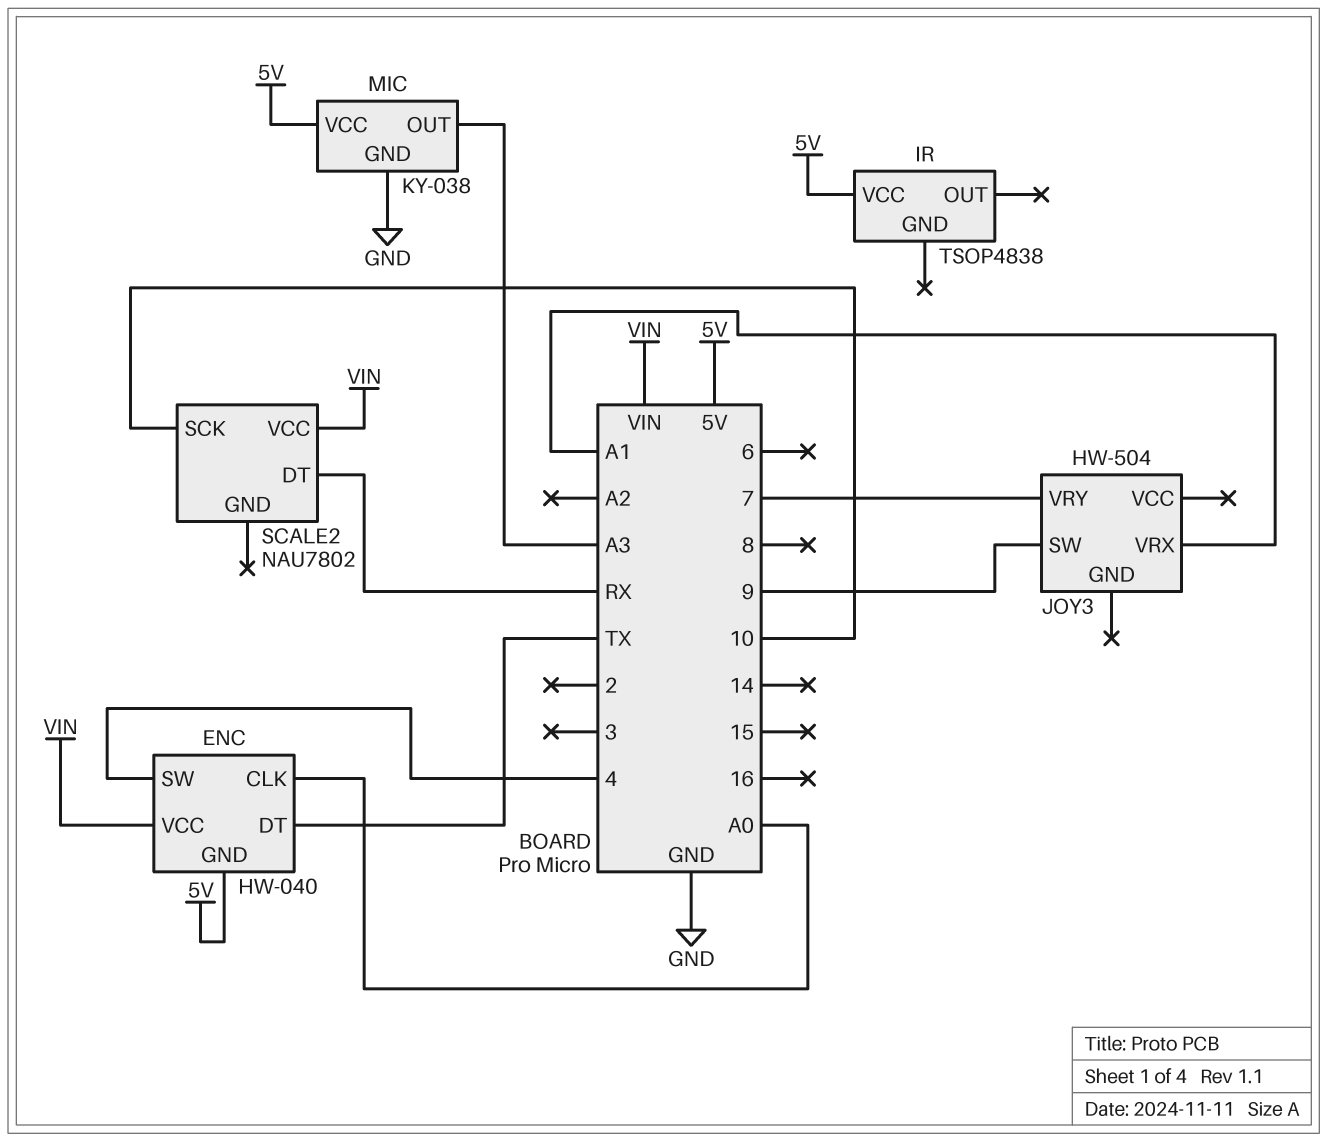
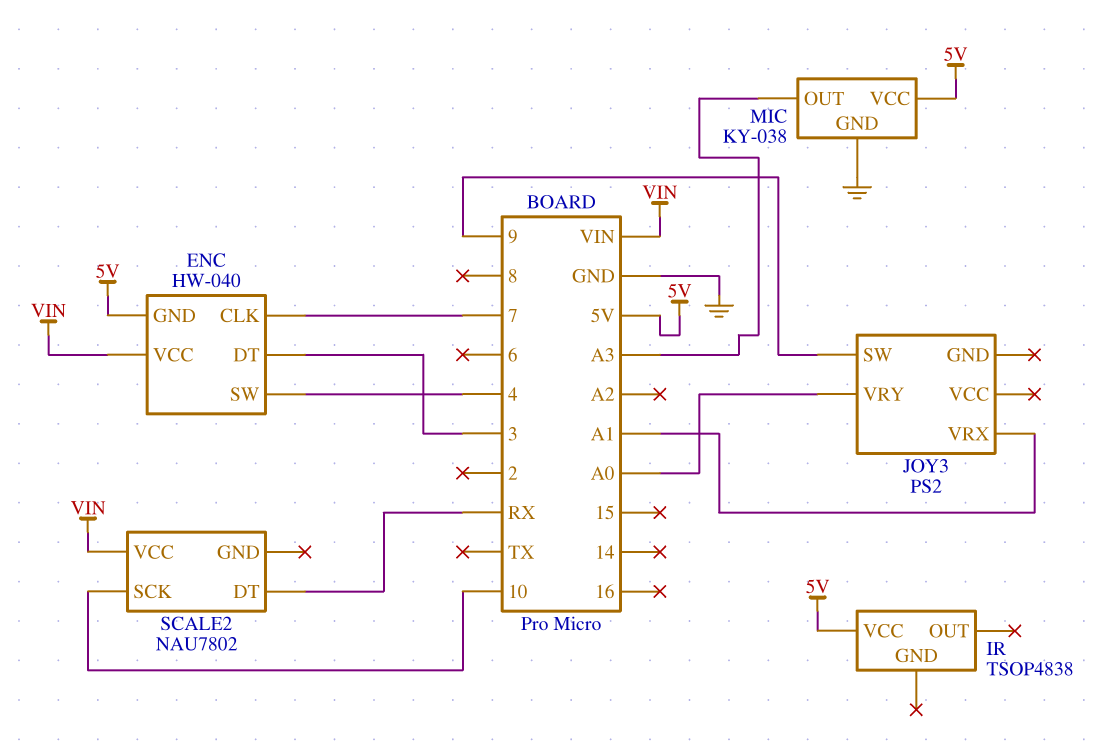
ENC pin CLK: A0 -> 7
ENC pin DT: TX -> 3
JOY3: HW-504 -> PS2
JOY3 pin VRY: 7 -> A0

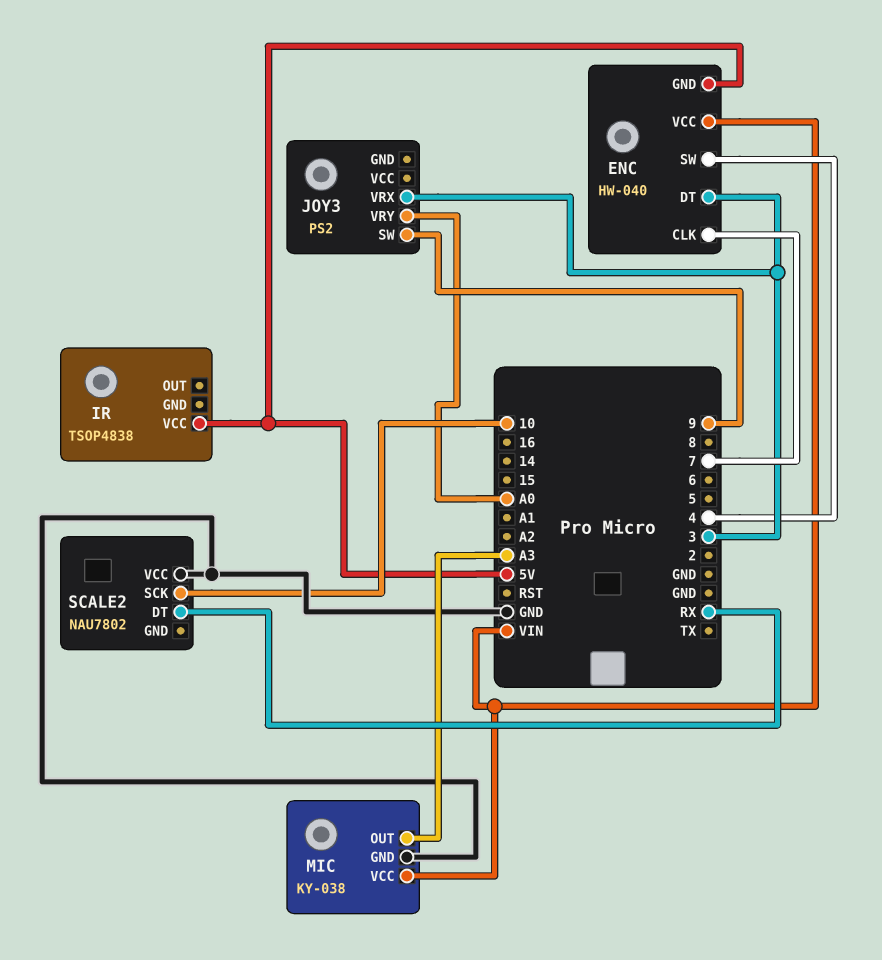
JOY3 pin VRX: A1 -> 3
MIC pin VCC: 5V -> VIN
SCALE2 pin VCC: VIN -> GND

